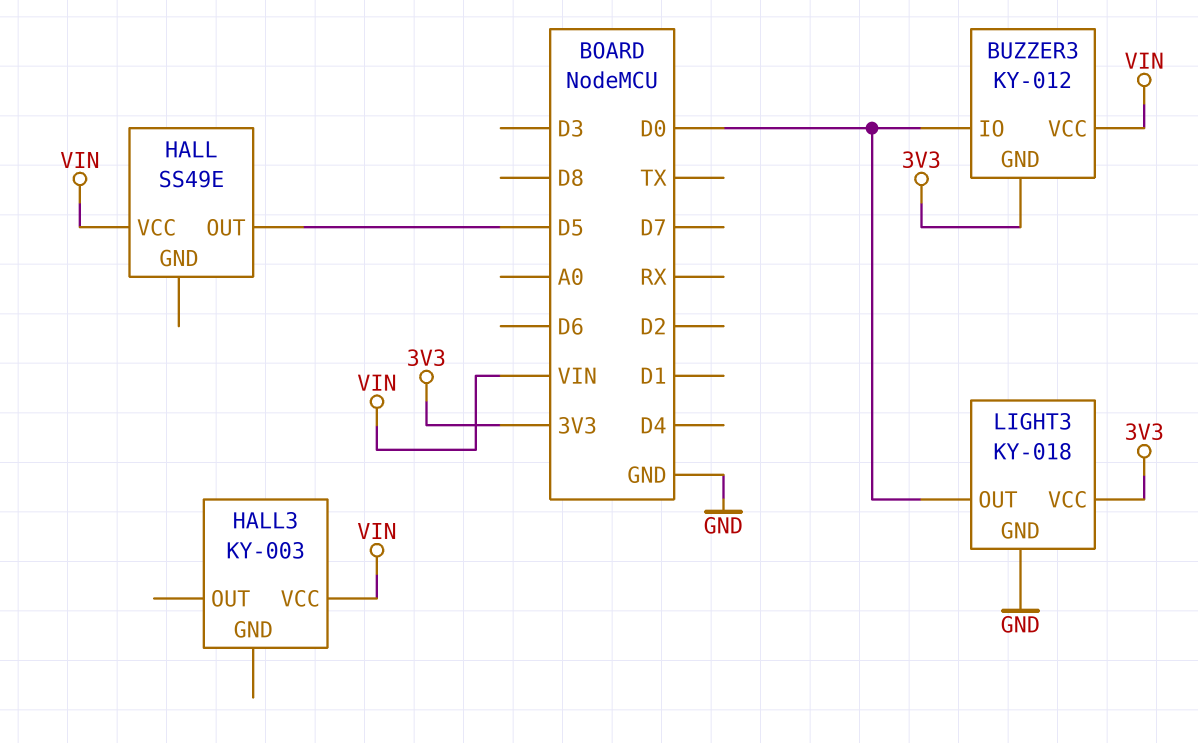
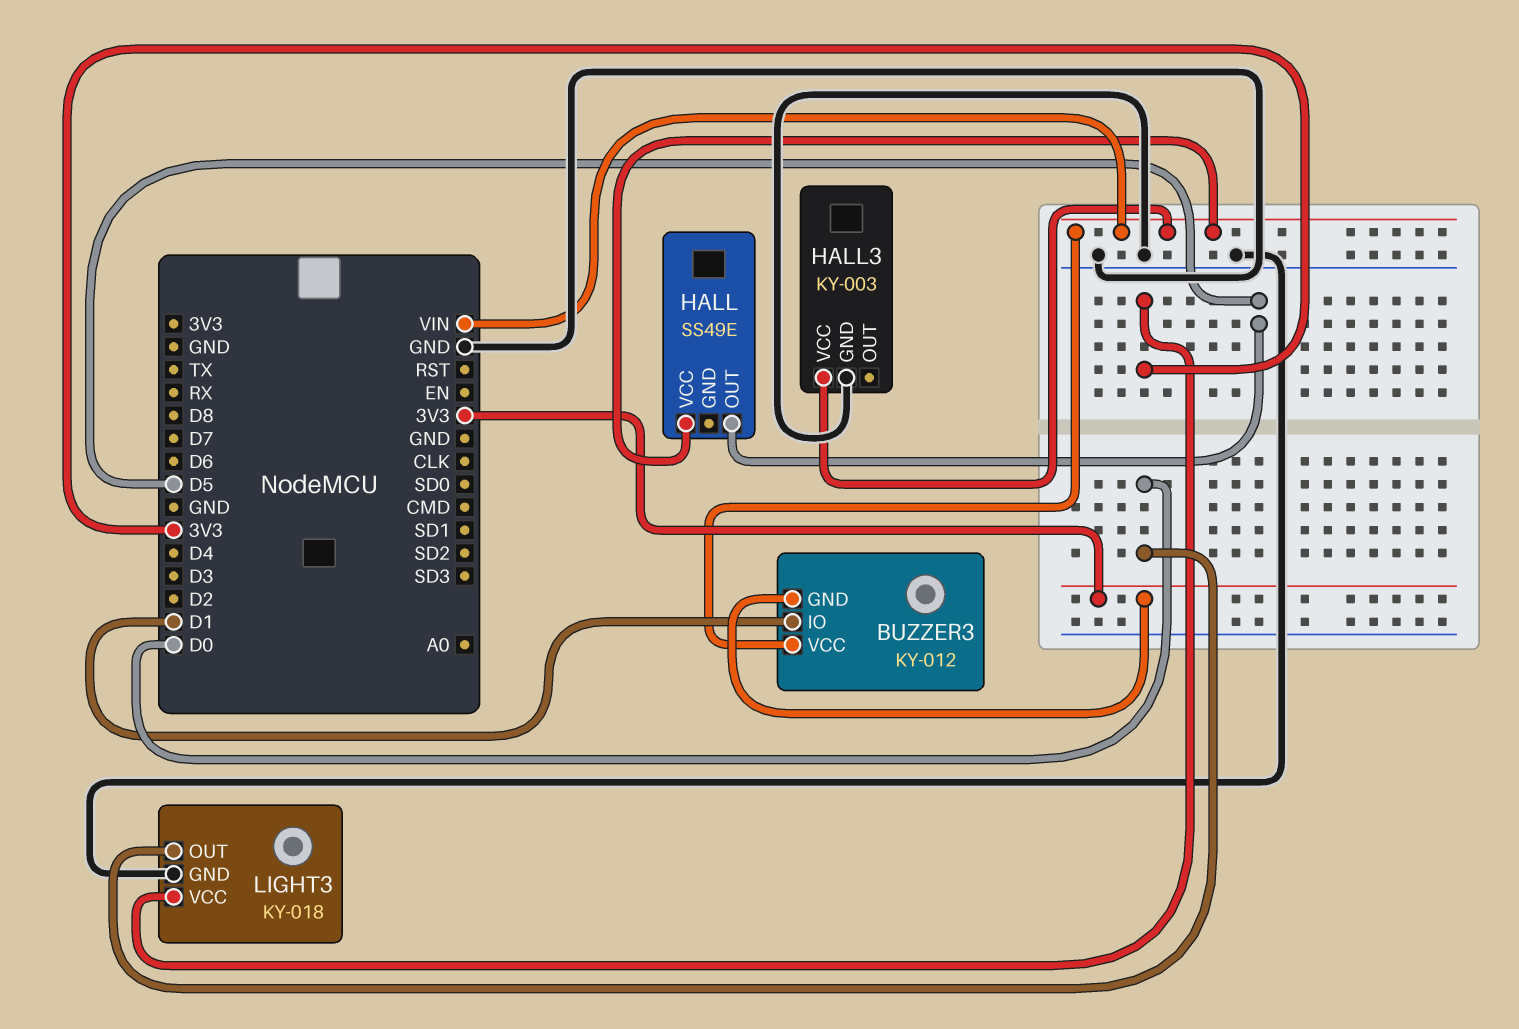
BUZZER3 pin IO: D0 -> D1
HALL3 pin GND: none -> GND

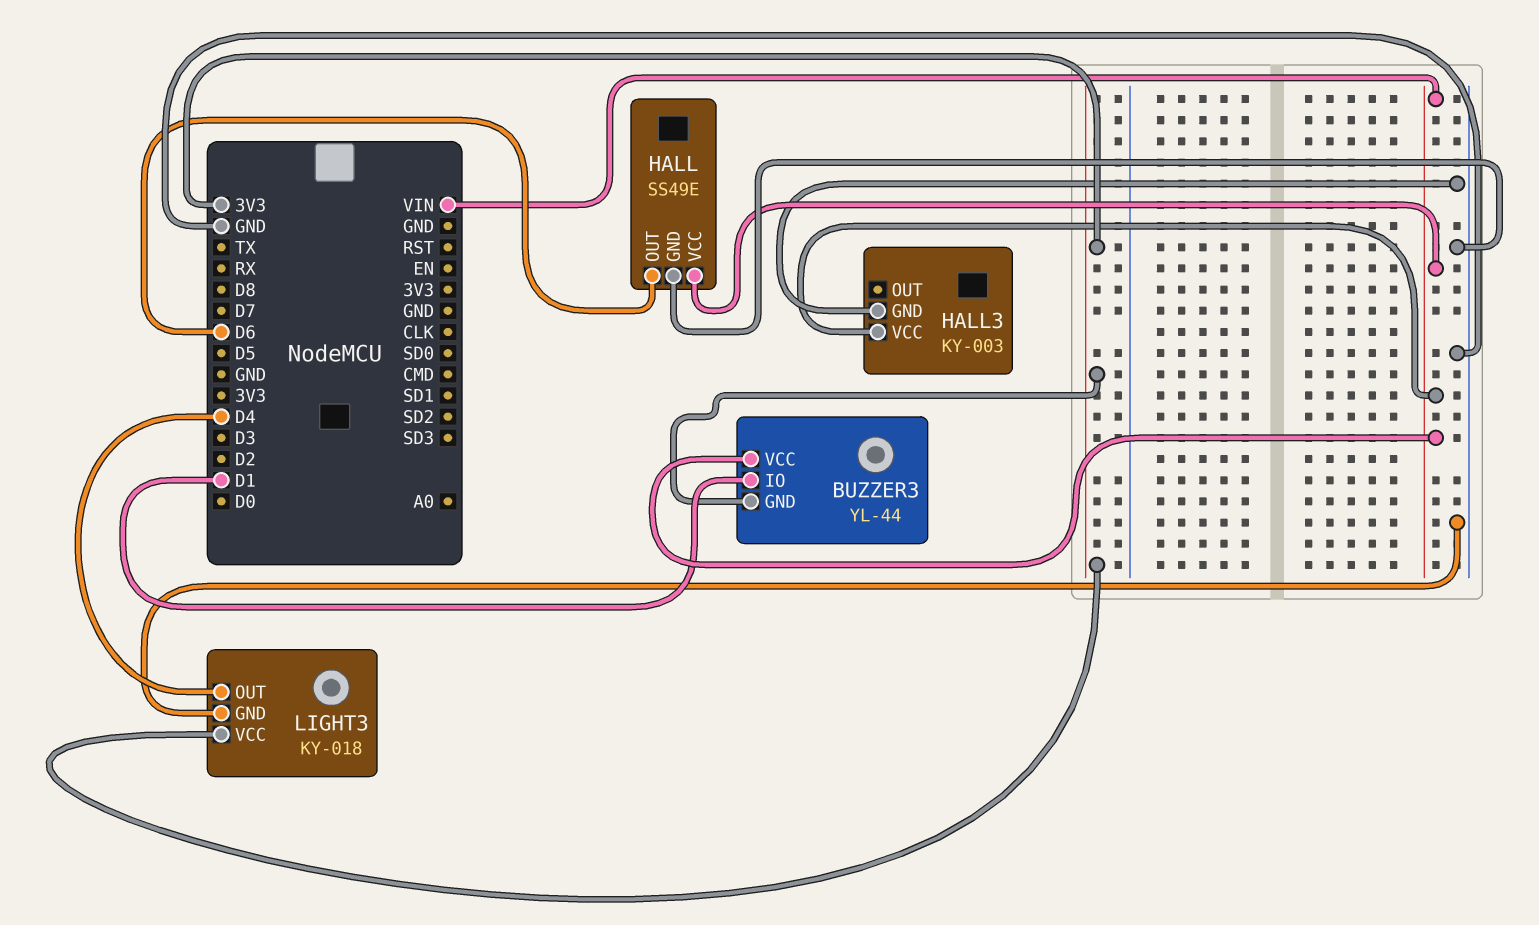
BUZZER3: KY-012 -> YL-44
HALL pin GND: none -> GND
HALL pin OUT: D5 -> D6
LIGHT3 pin OUT: D0 -> D4

